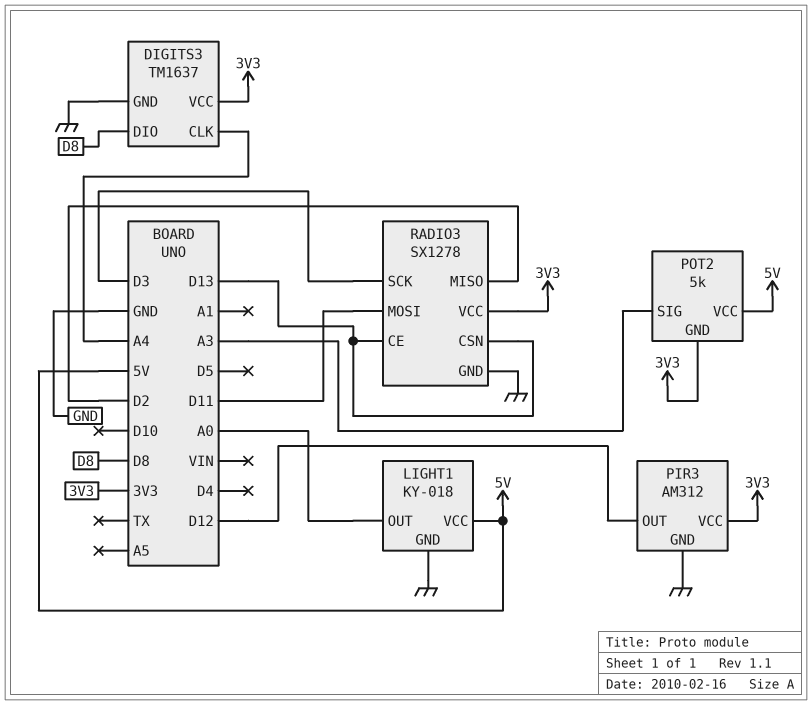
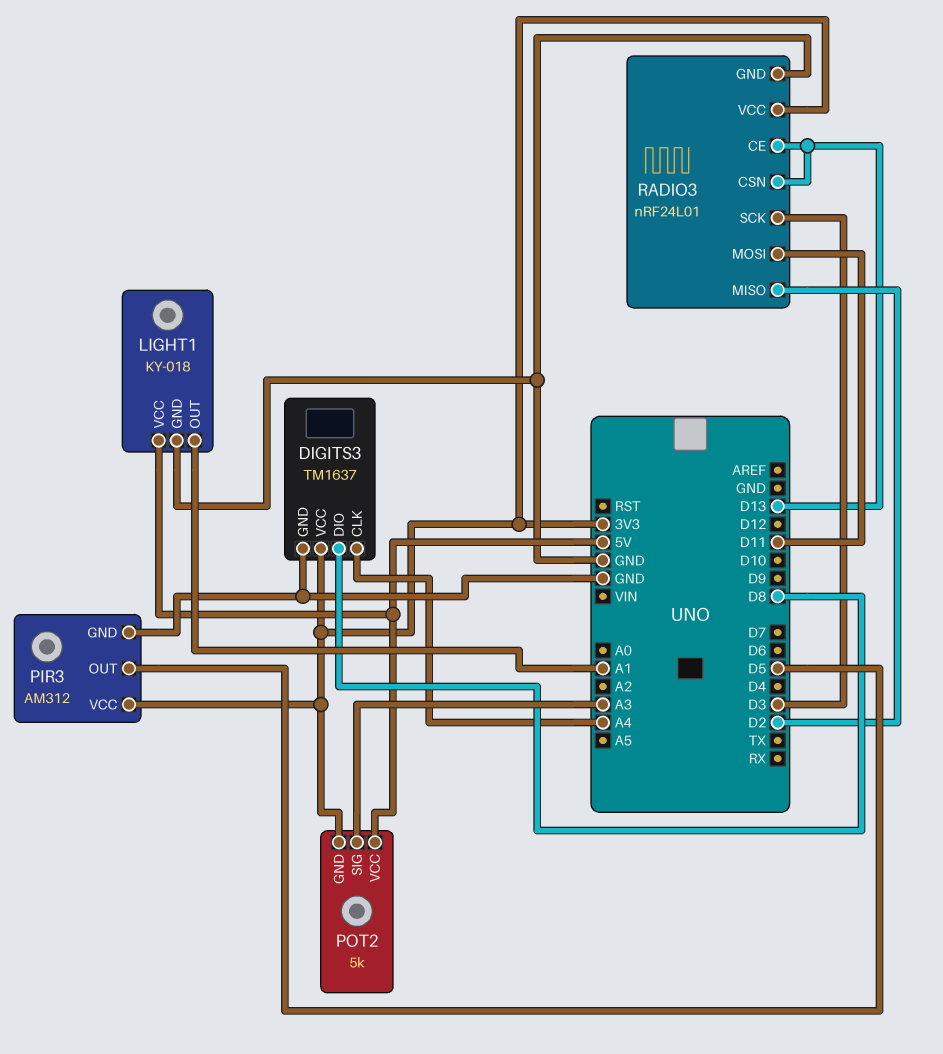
LIGHT1 pin OUT: A0 -> A1
PIR3 pin OUT: D12 -> D5
RADIO3: SX1278 -> nRF24L01

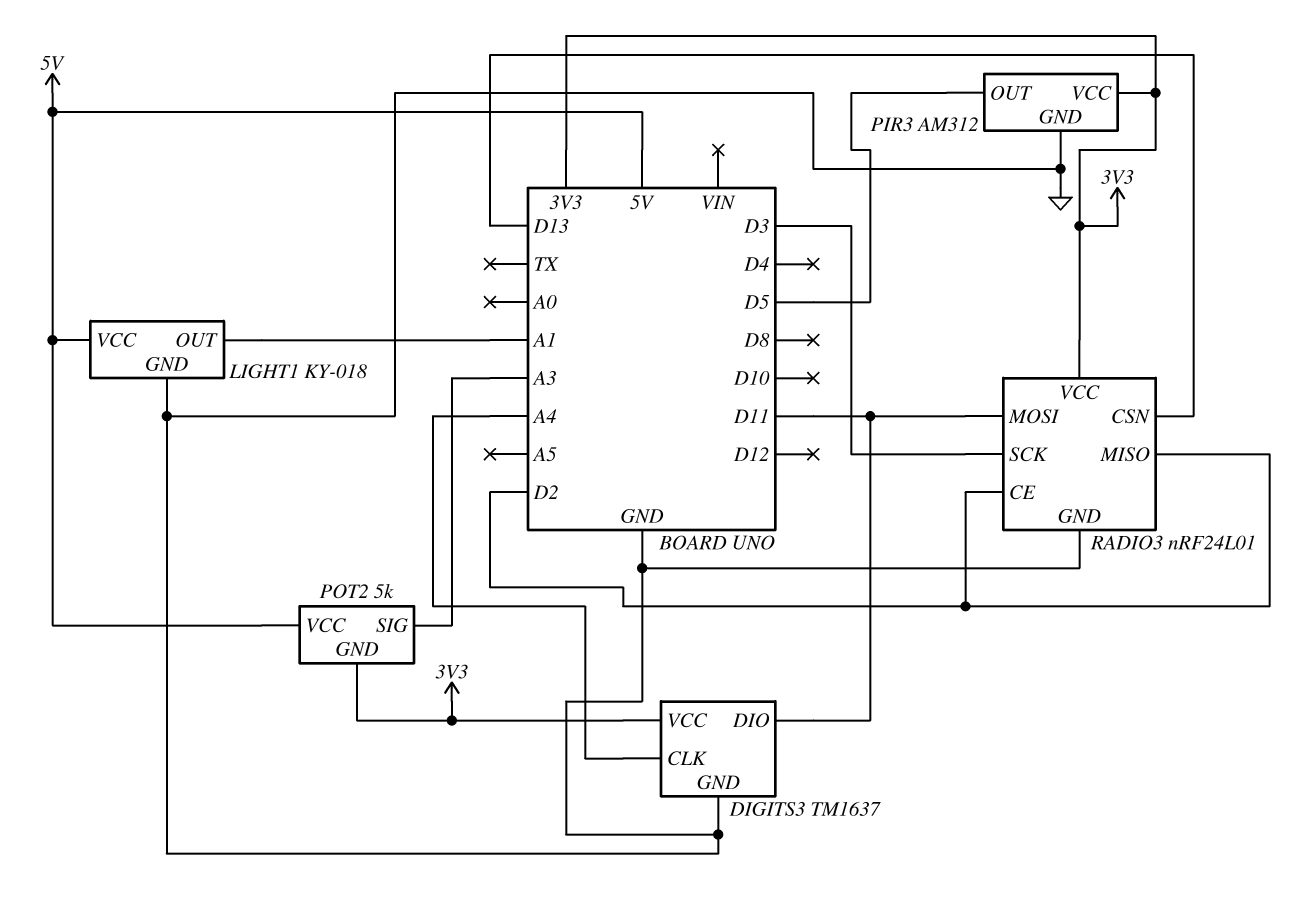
DIGITS3 pin DIO: D8 -> D11
RADIO3 pin CE: D13 -> D2

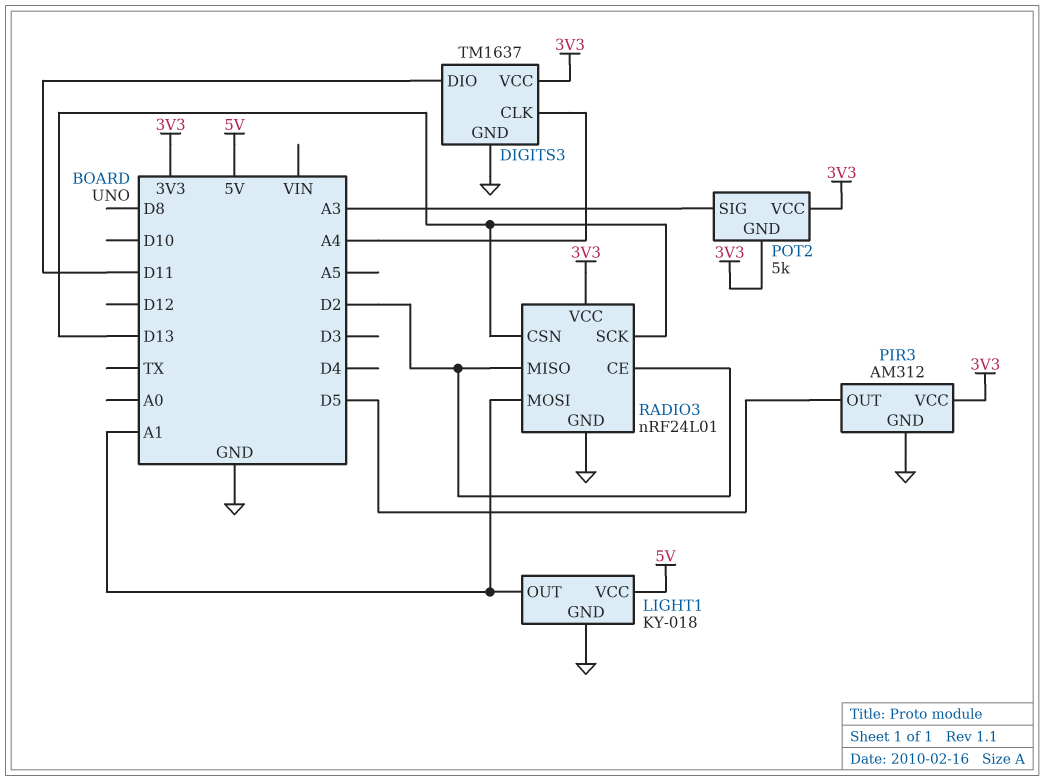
POT2 pin VCC: 5V -> 3V3
RADIO3 pin MOSI: D11 -> A1
RADIO3 pin SCK: D3 -> D13

